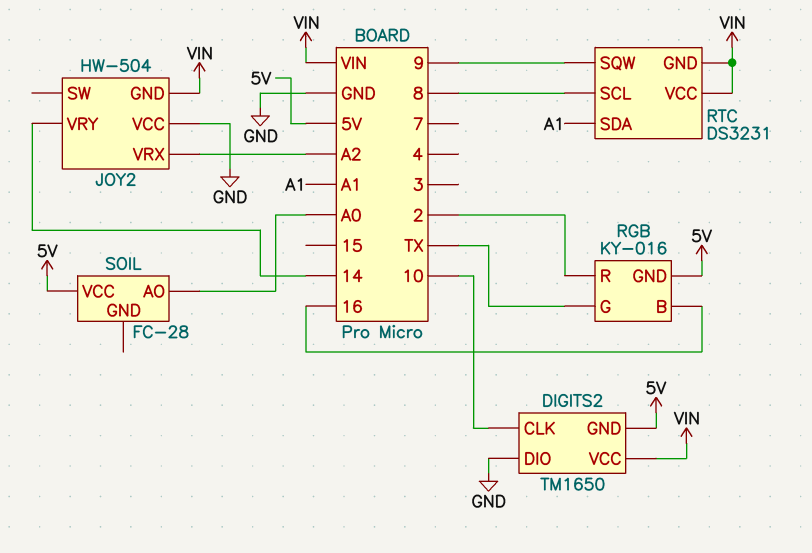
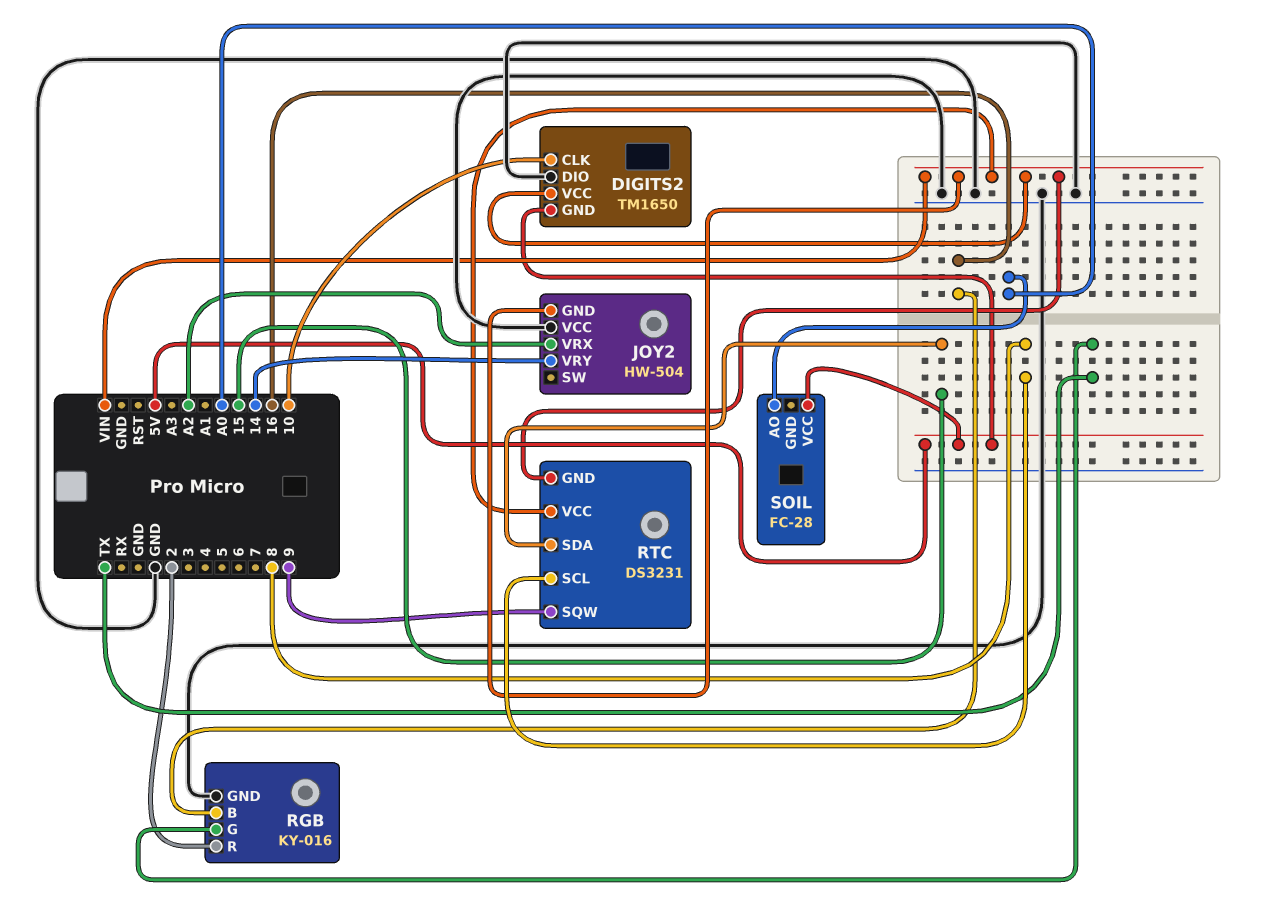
RGB pin GND: 5V -> GND
RTC pin SDA: A1 -> 15

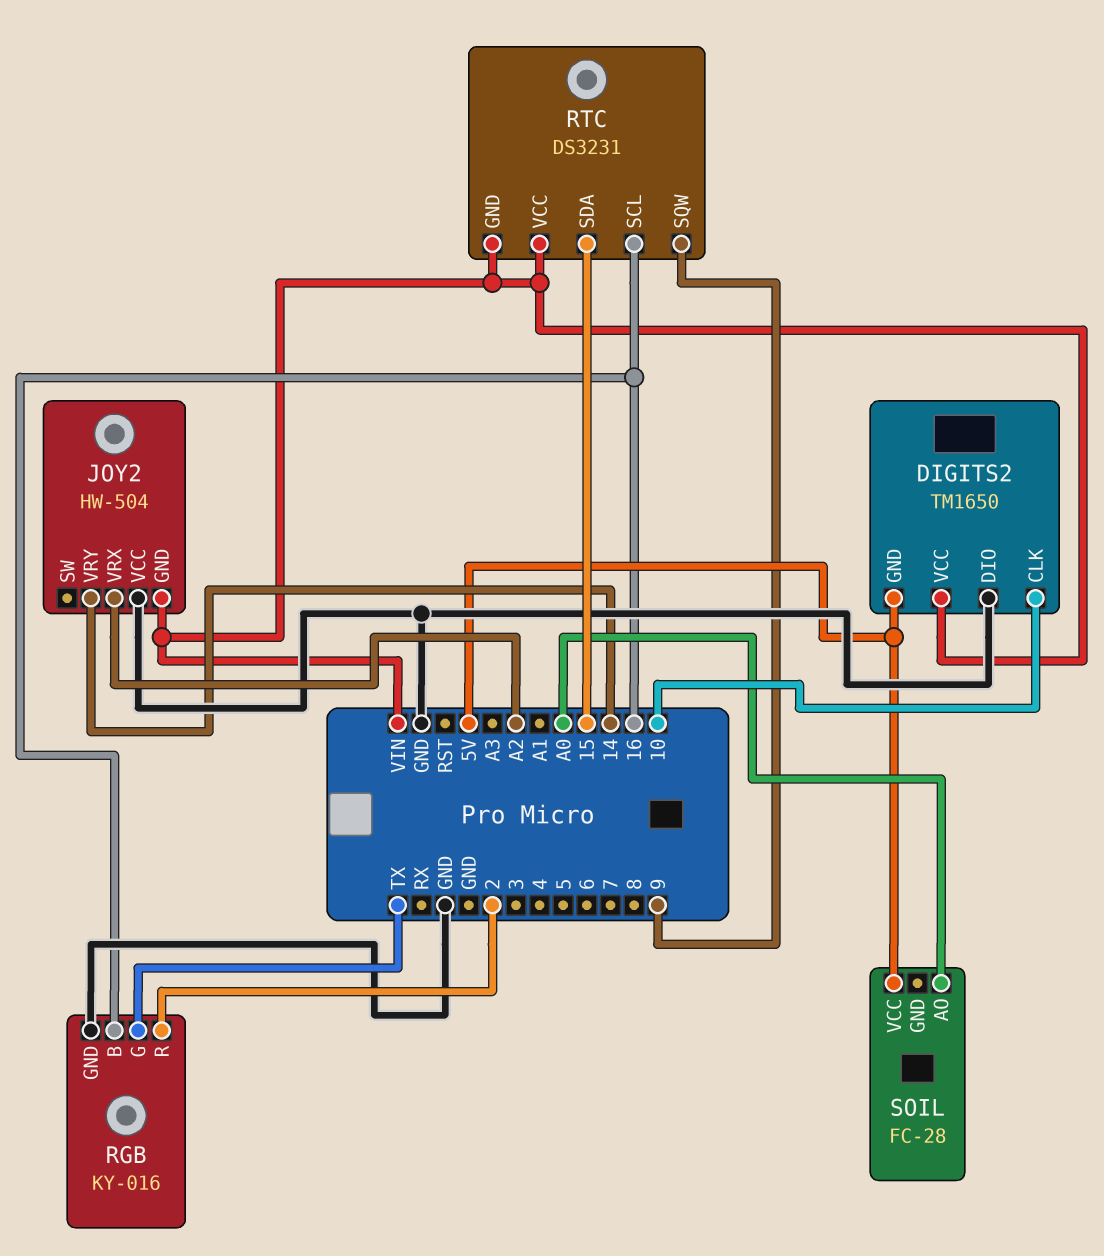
RTC pin SCL: 8 -> 16

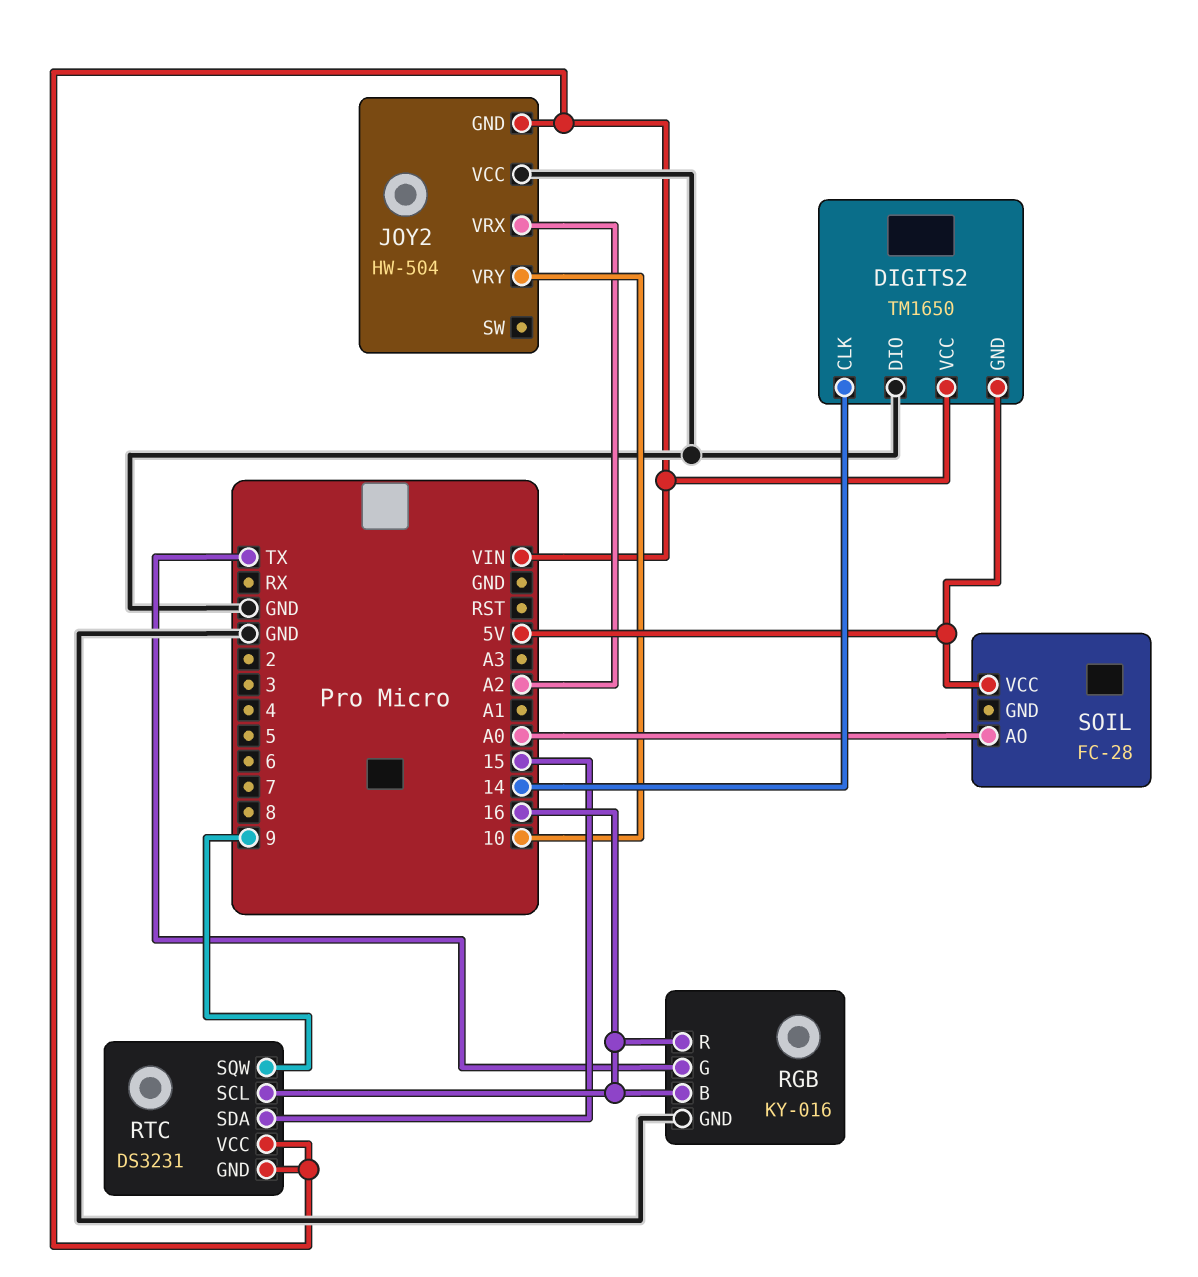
DIGITS2 pin CLK: 10 -> 14
JOY2 pin VRY: 14 -> 10
RGB pin R: 2 -> 16

